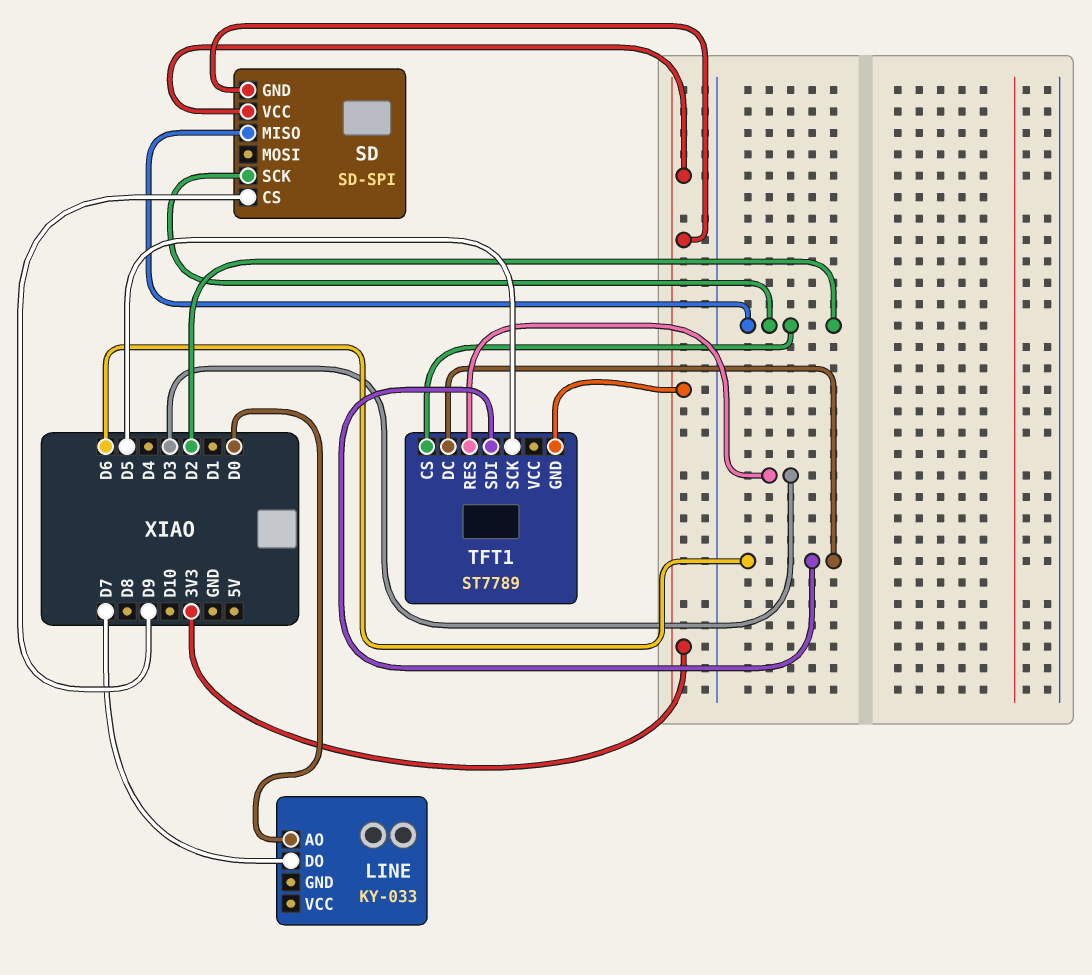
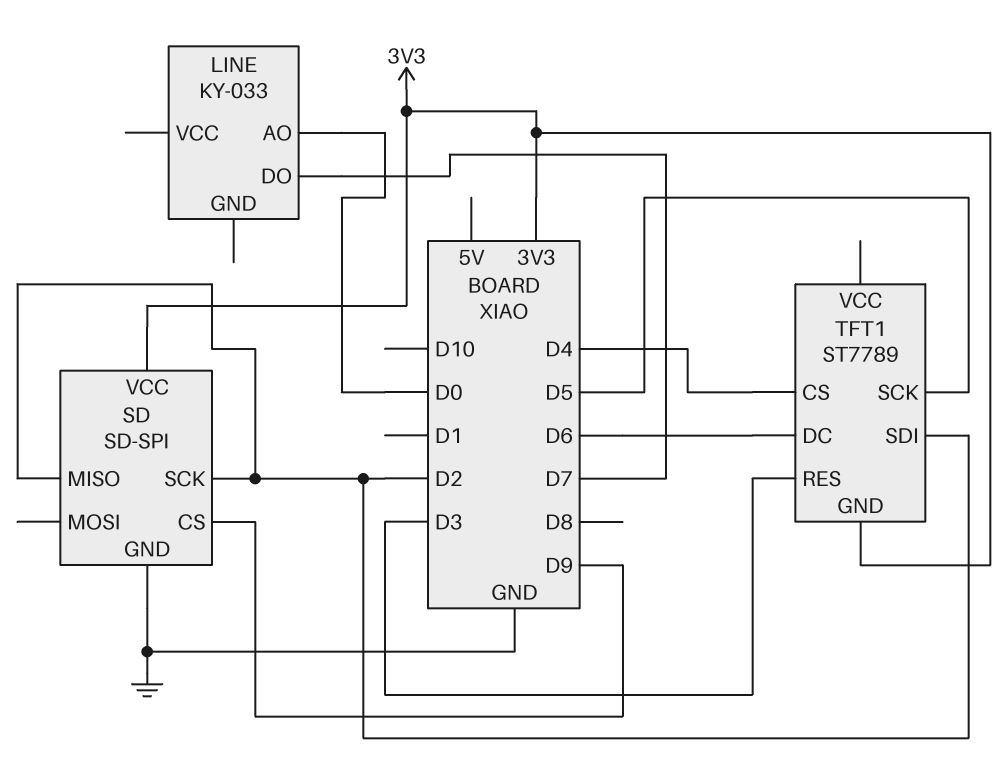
SD pin GND: 3V3 -> GND
TFT1 pin CS: D2 -> D4
TFT1 pin SDI: D6 -> D2

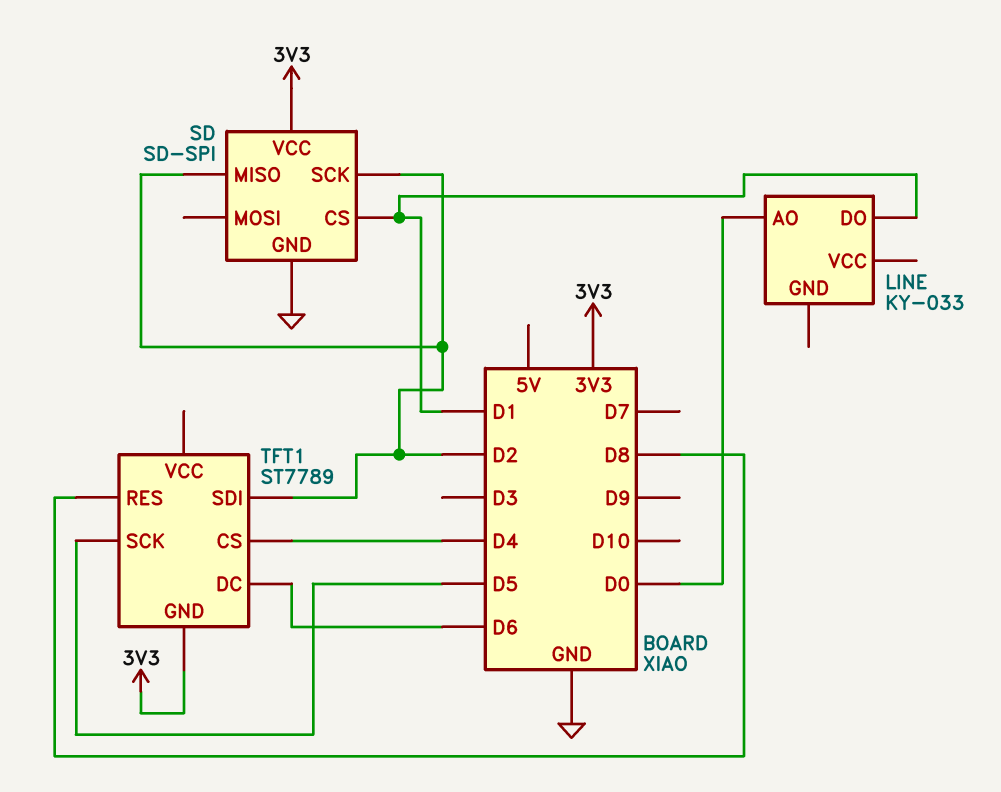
LINE pin DO: D7 -> D1
SD pin CS: D9 -> D1
TFT1 pin RES: D3 -> D8

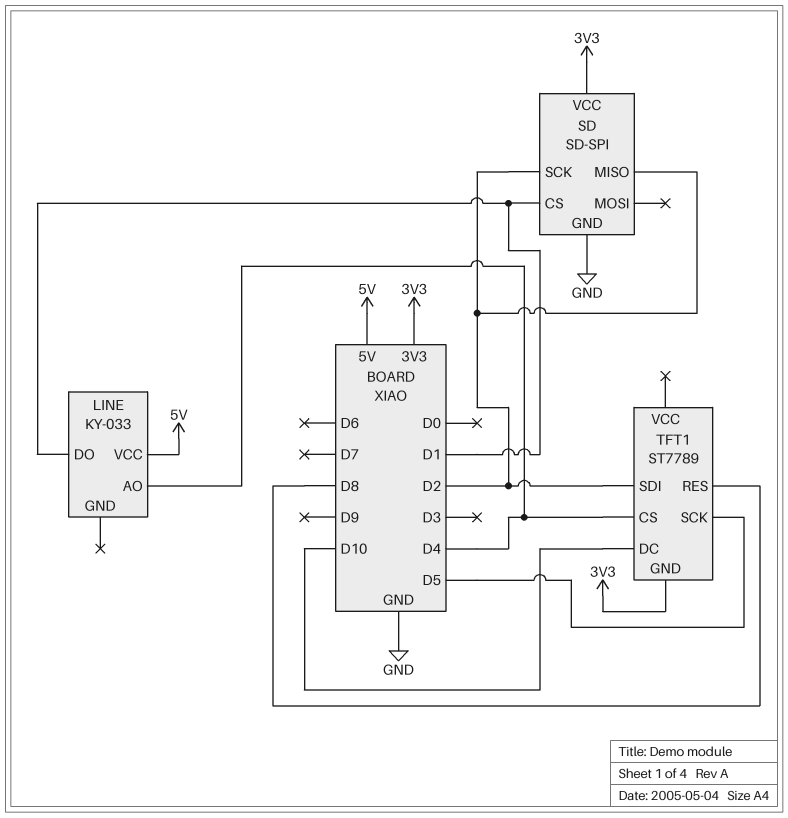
LINE pin AO: D0 -> D4
LINE pin VCC: none -> 5V
TFT1 pin DC: D6 -> D10

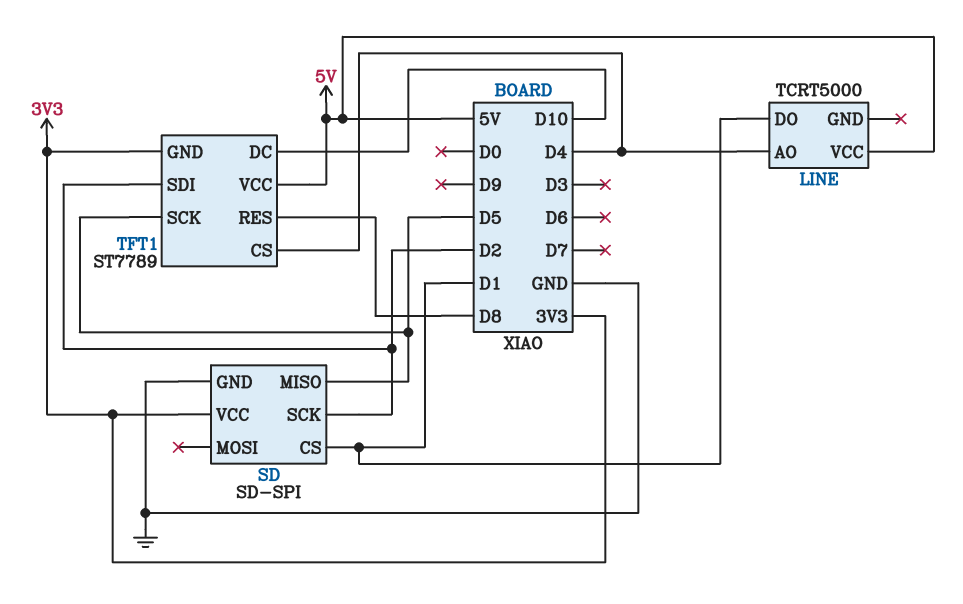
LINE: KY-033 -> TCRT5000
SD pin MISO: D2 -> D5
TFT1 pin VCC: none -> 5V

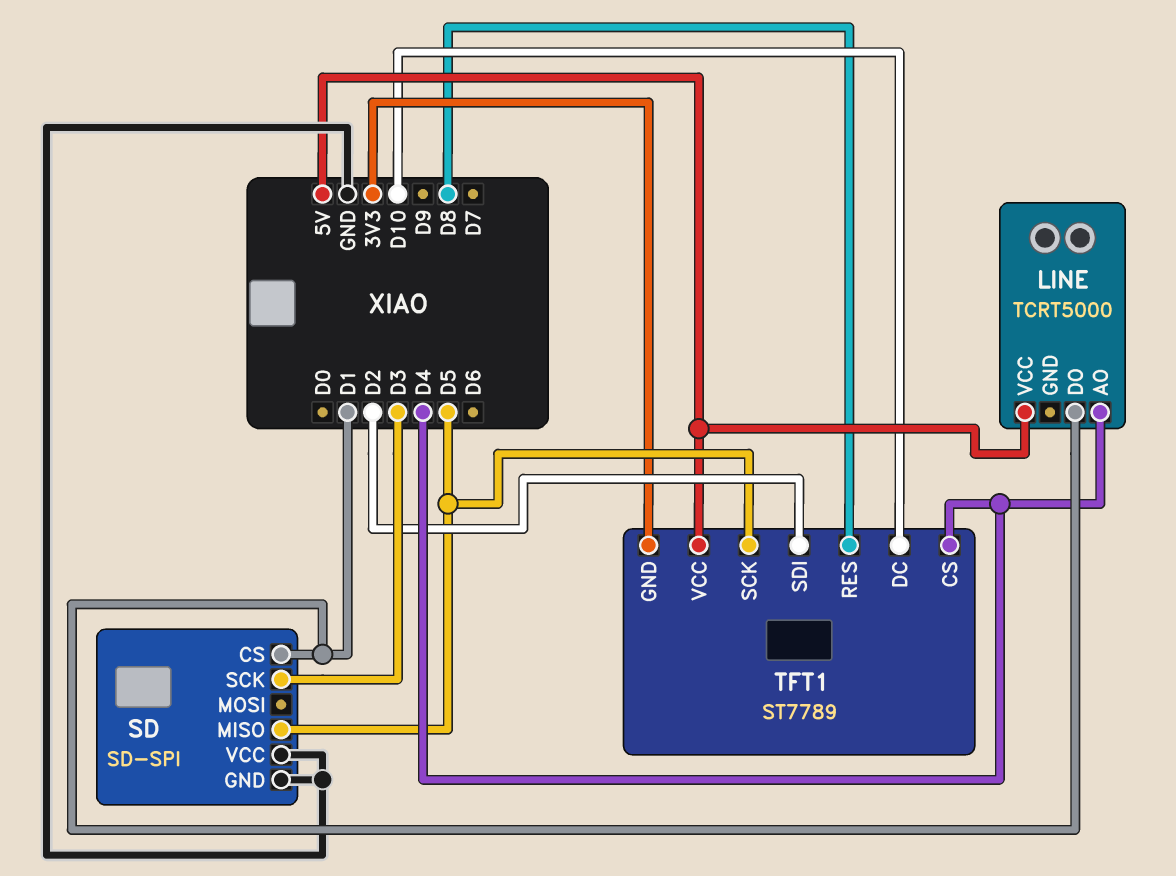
SD pin SCK: D2 -> D3
SD pin VCC: 3V3 -> GND

